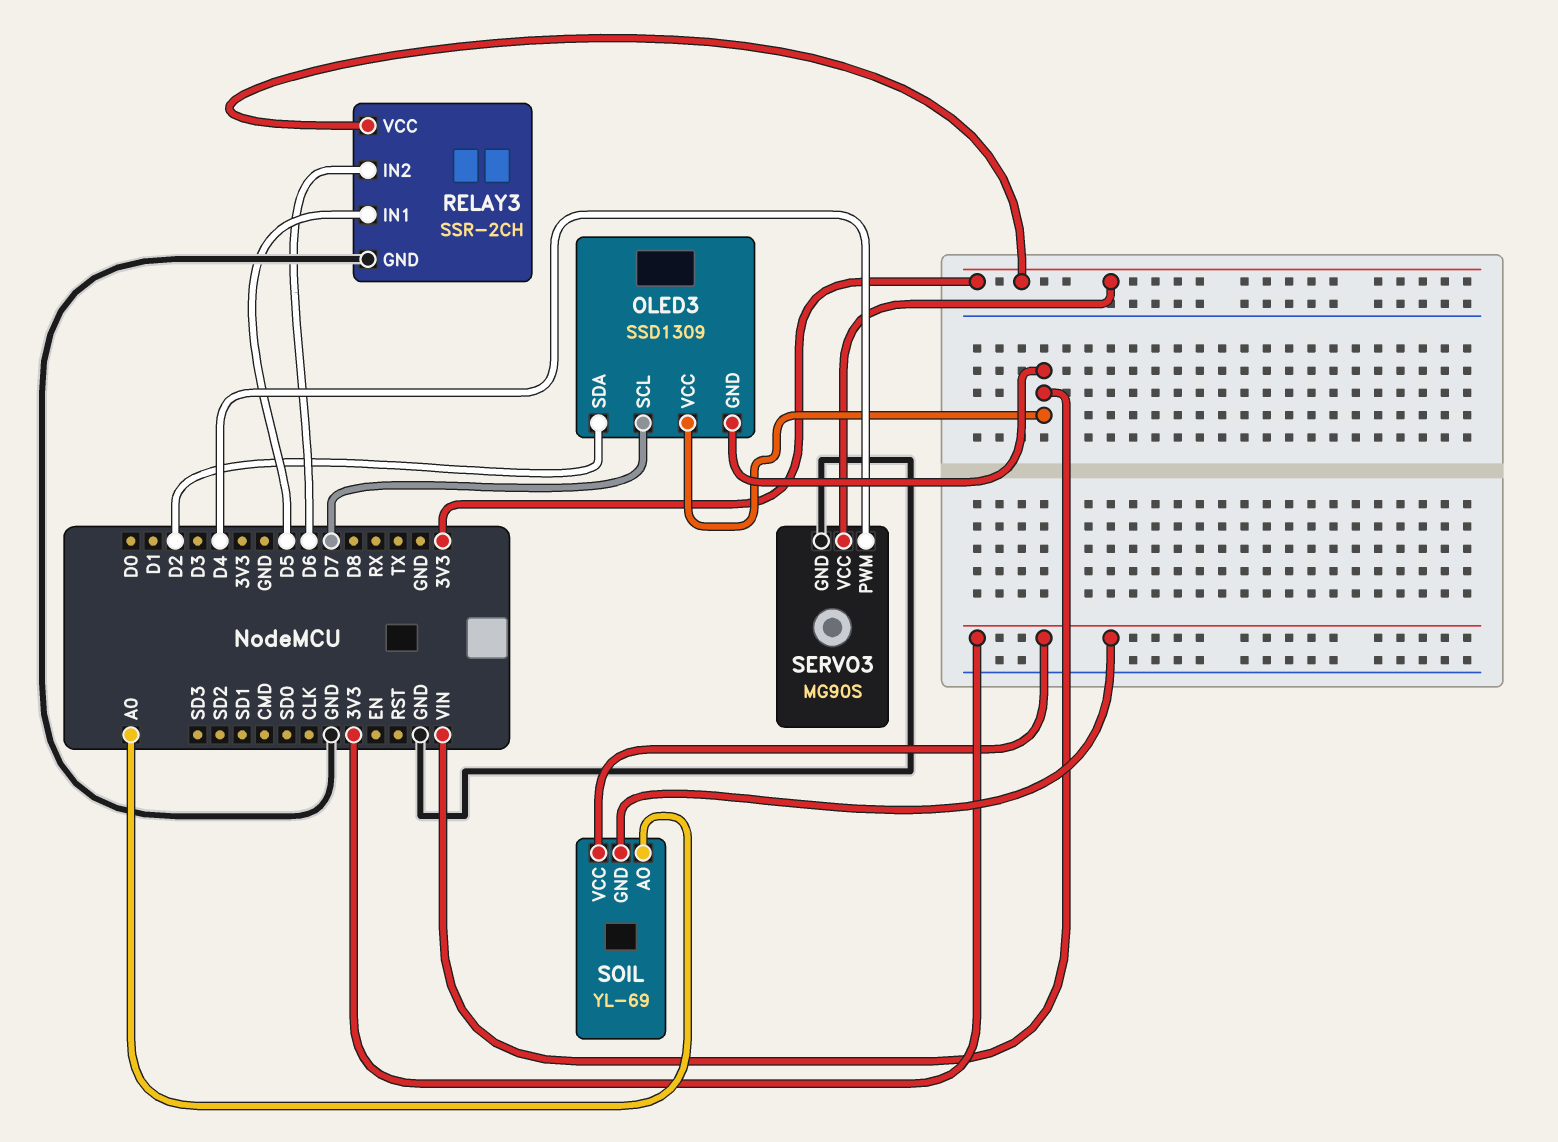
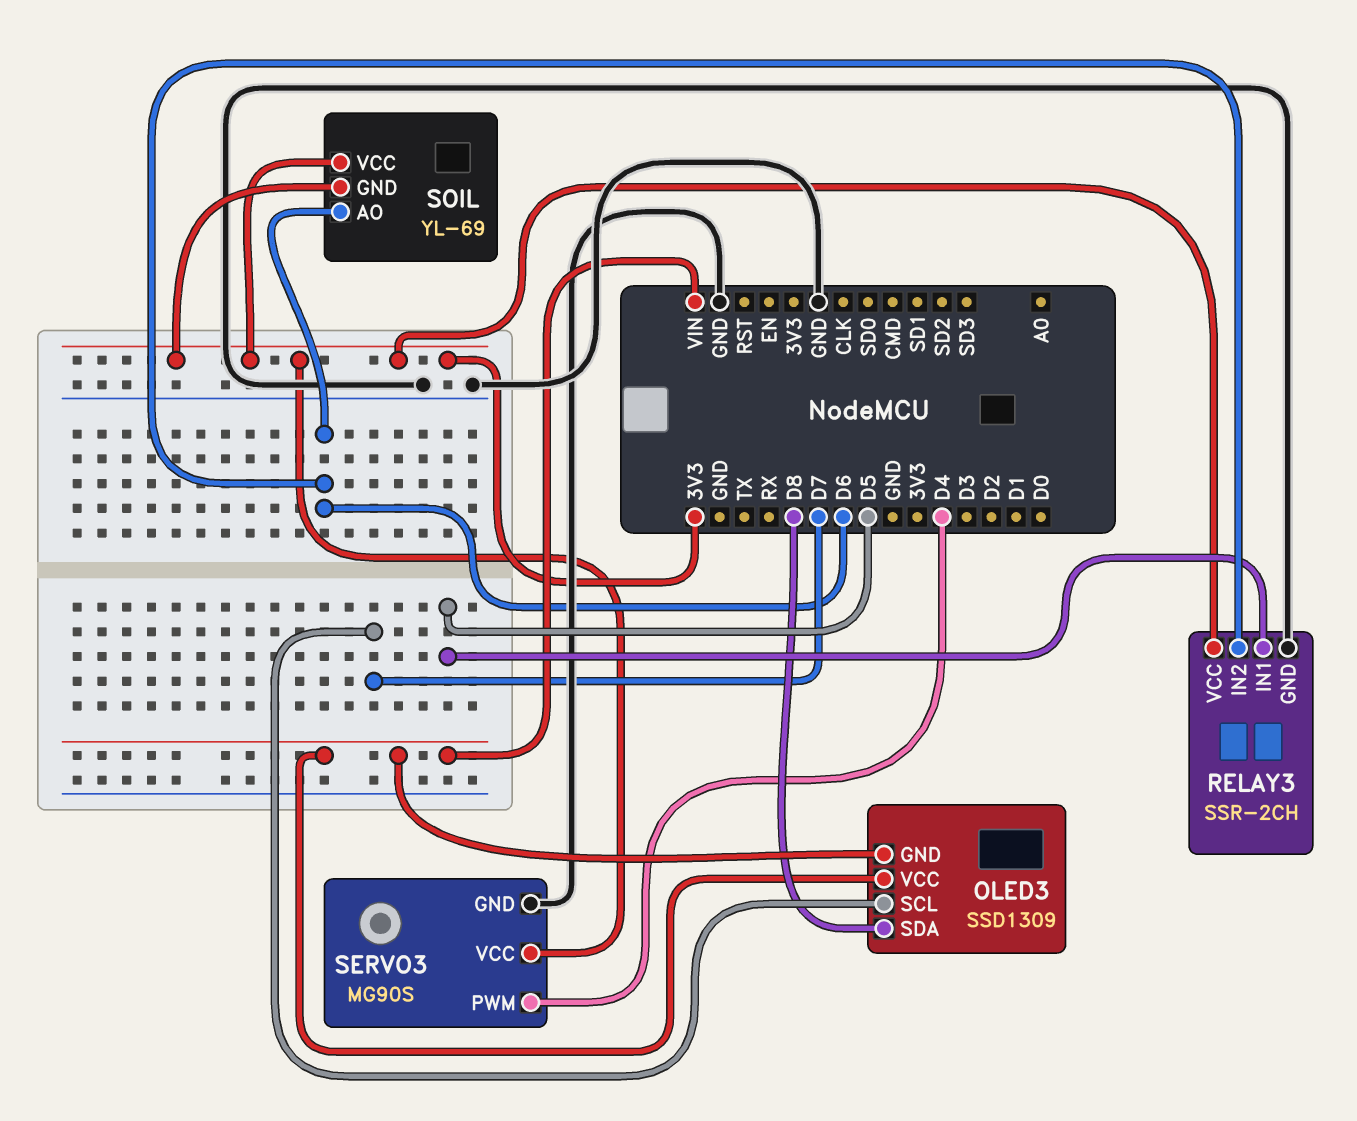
OLED3 pin SDA: D2 -> D8
SOIL pin AO: A0 -> D6

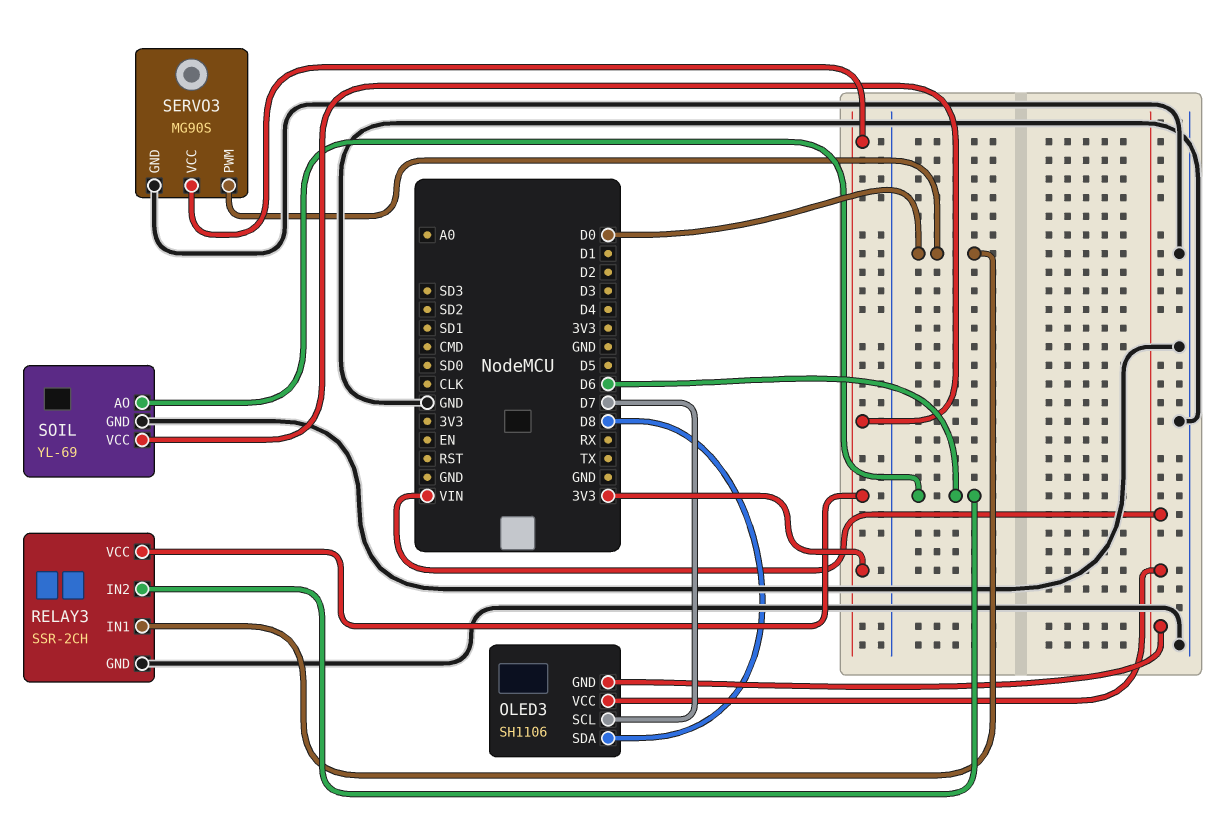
OLED3: SSD1309 -> SH1106
RELAY3 pin IN1: D5 -> D0
SERVO3 pin PWM: D4 -> D0
SOIL pin GND: 3V3 -> GND

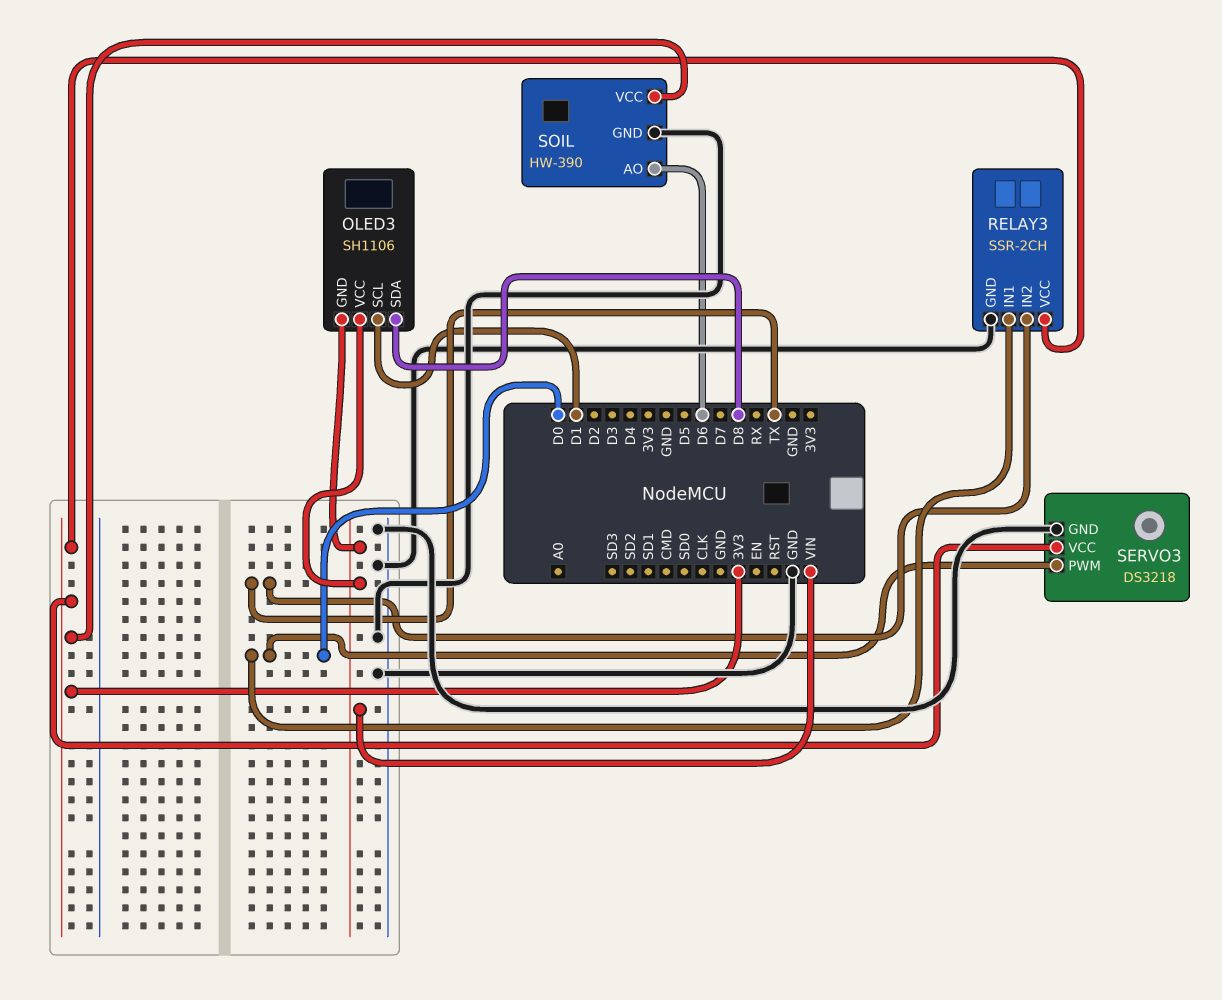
OLED3 pin SCL: D7 -> D1
RELAY3 pin IN2: D6 -> TX
SERVO3: MG90S -> DS3218
SOIL: YL-69 -> HW-390

